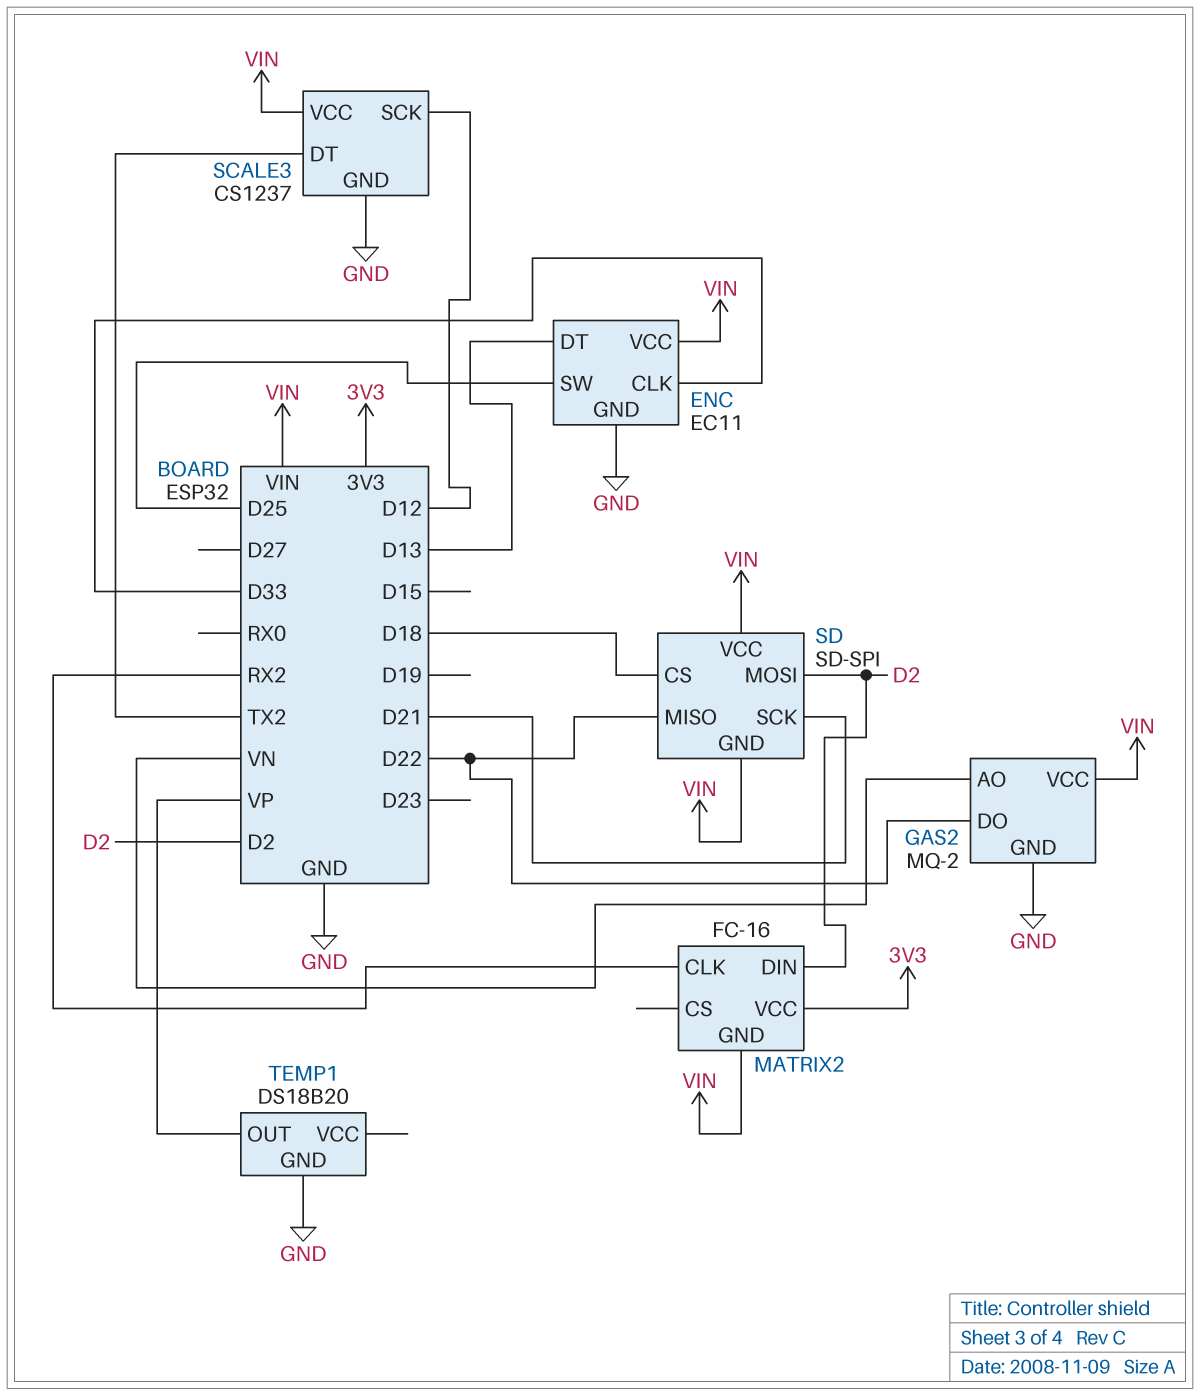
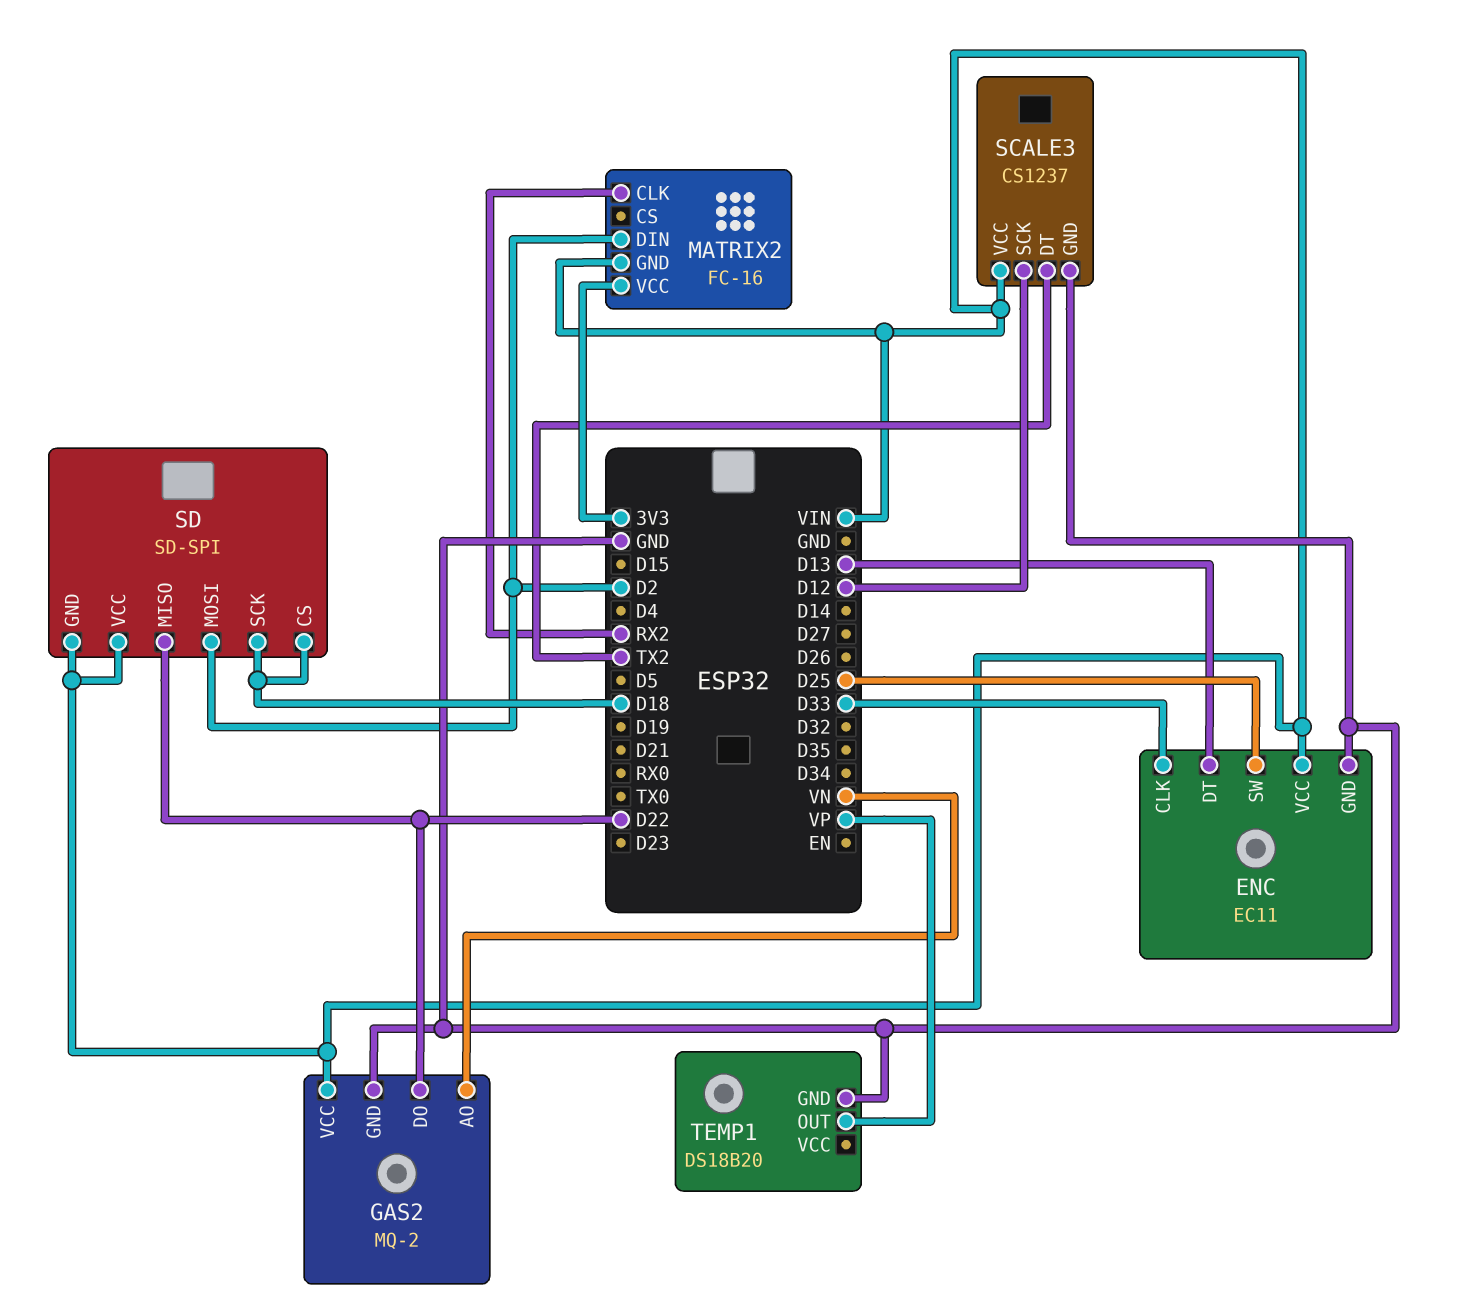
SD pin SCK: D21 -> D18

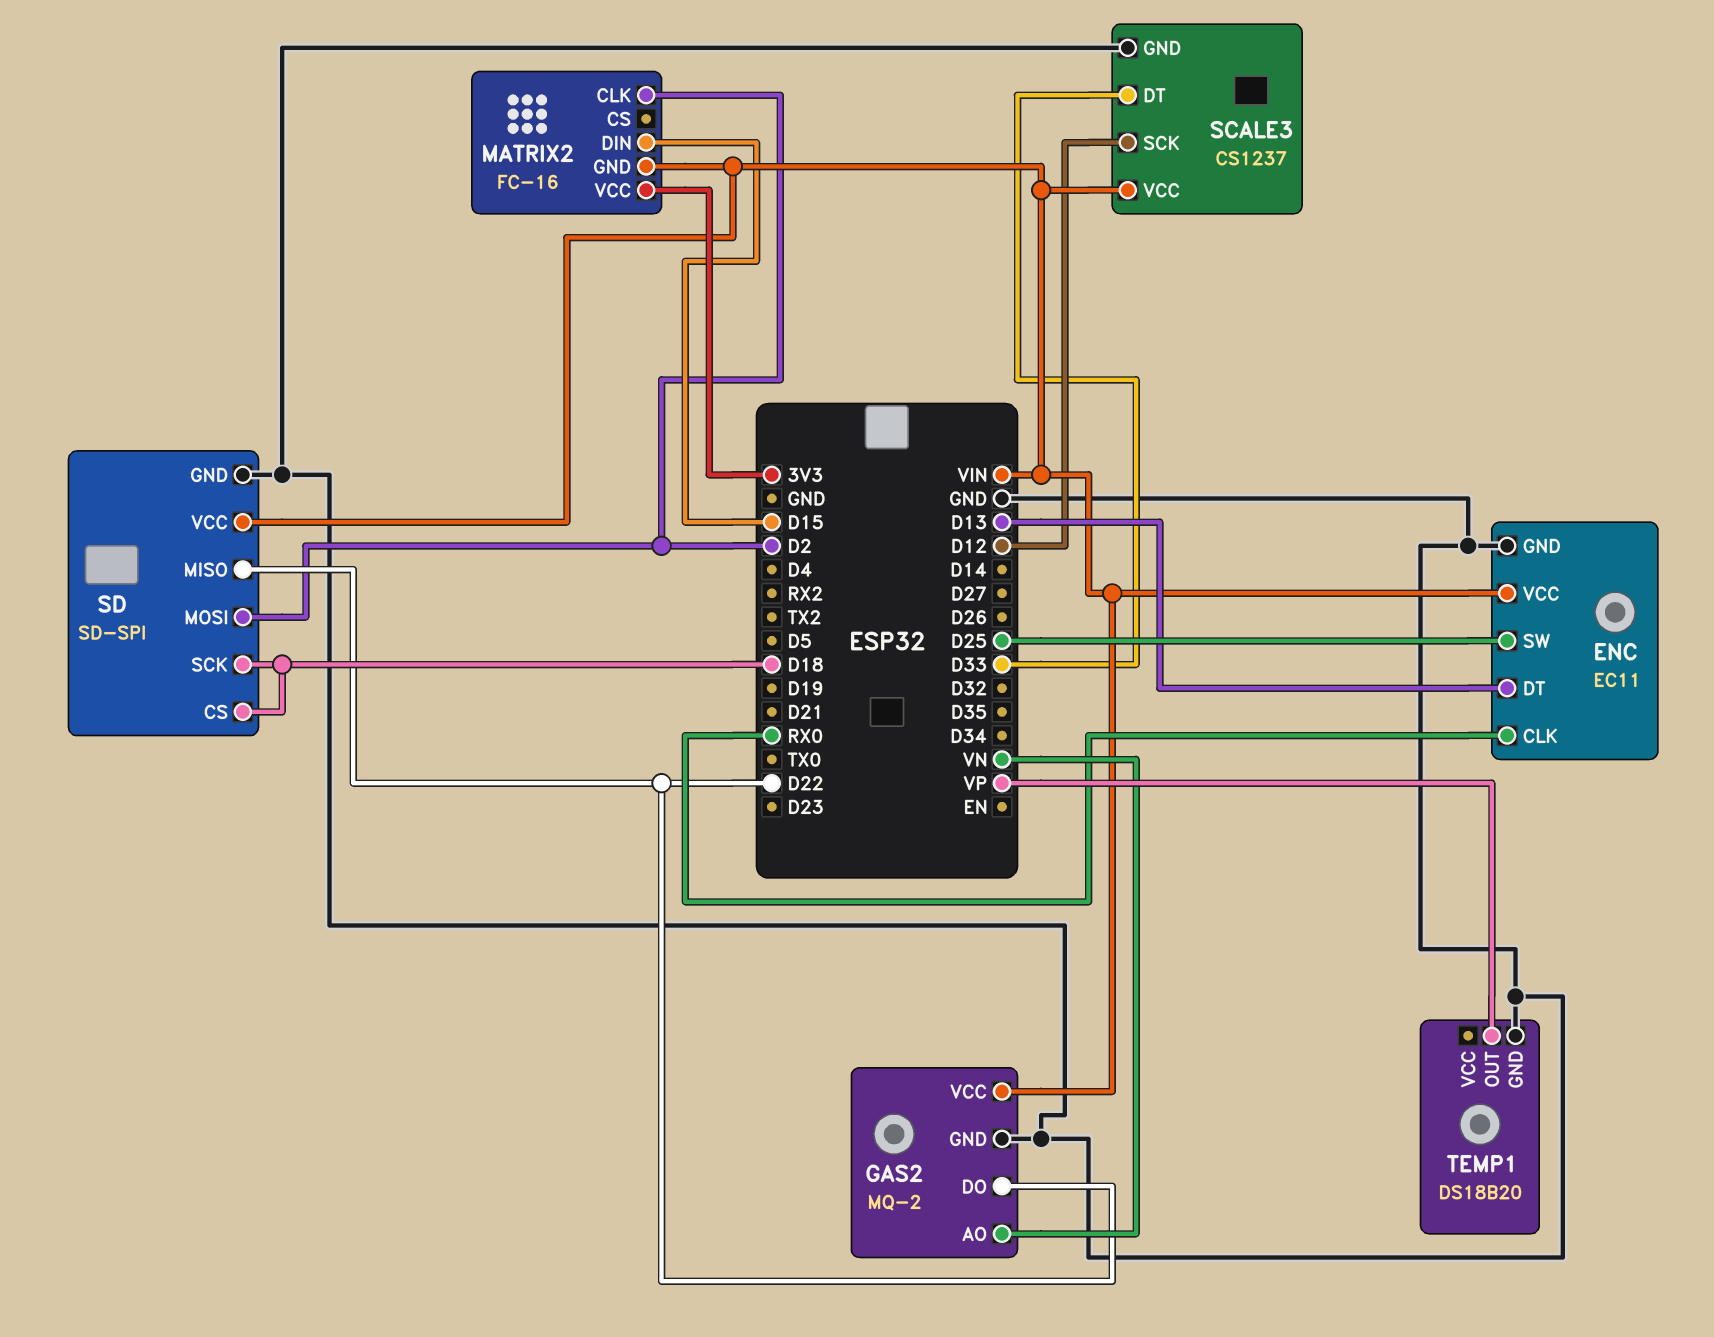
ENC pin CLK: D33 -> RX0
MATRIX2 pin CLK: RX2 -> D2
MATRIX2 pin DIN: D2 -> D15
SCALE3 pin DT: TX2 -> D33
SD pin GND: VIN -> GND

